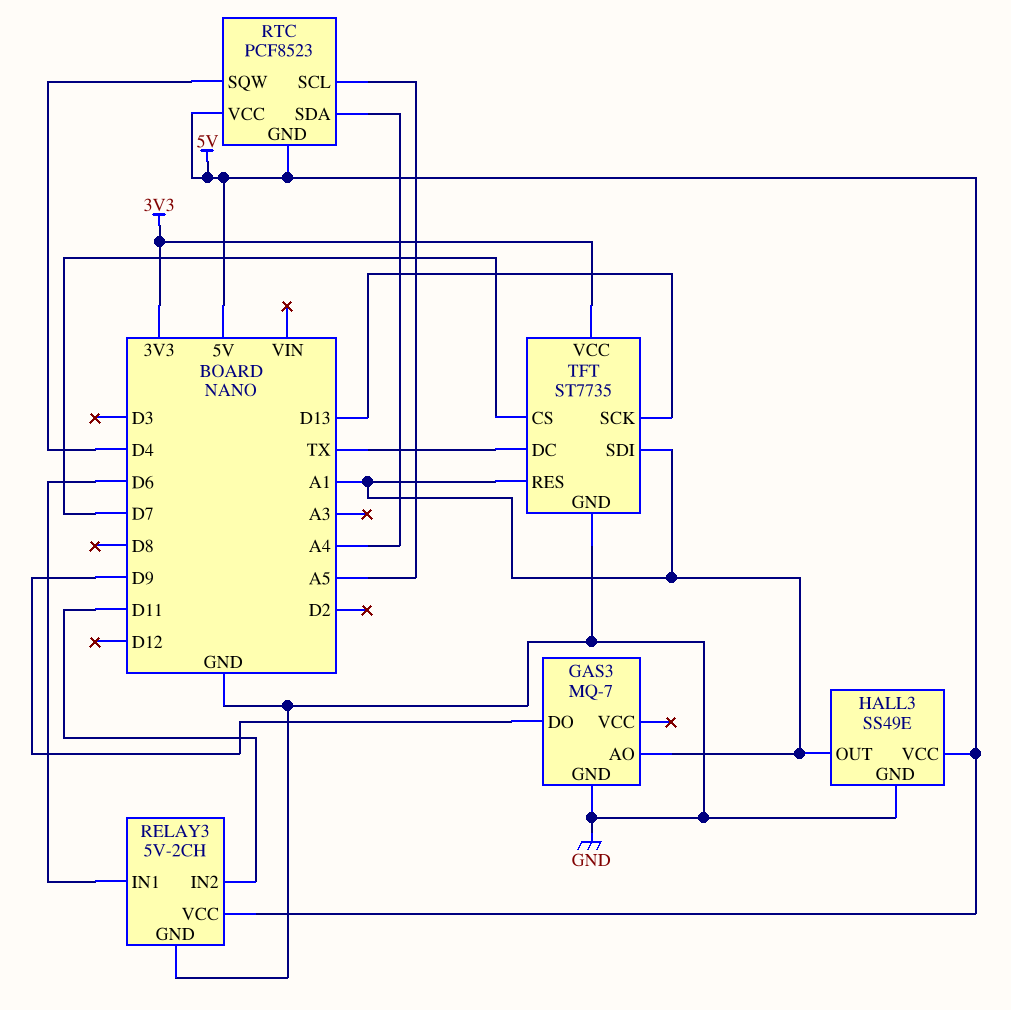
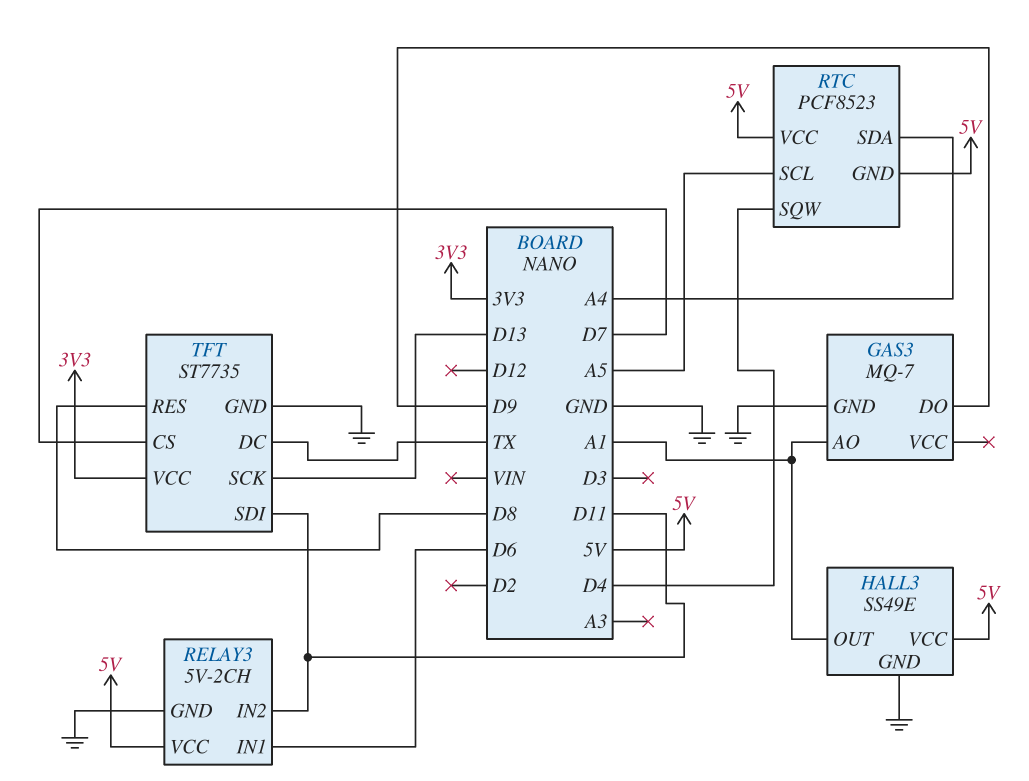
TFT pin RES: A1 -> D8
TFT pin SDI: A1 -> D11

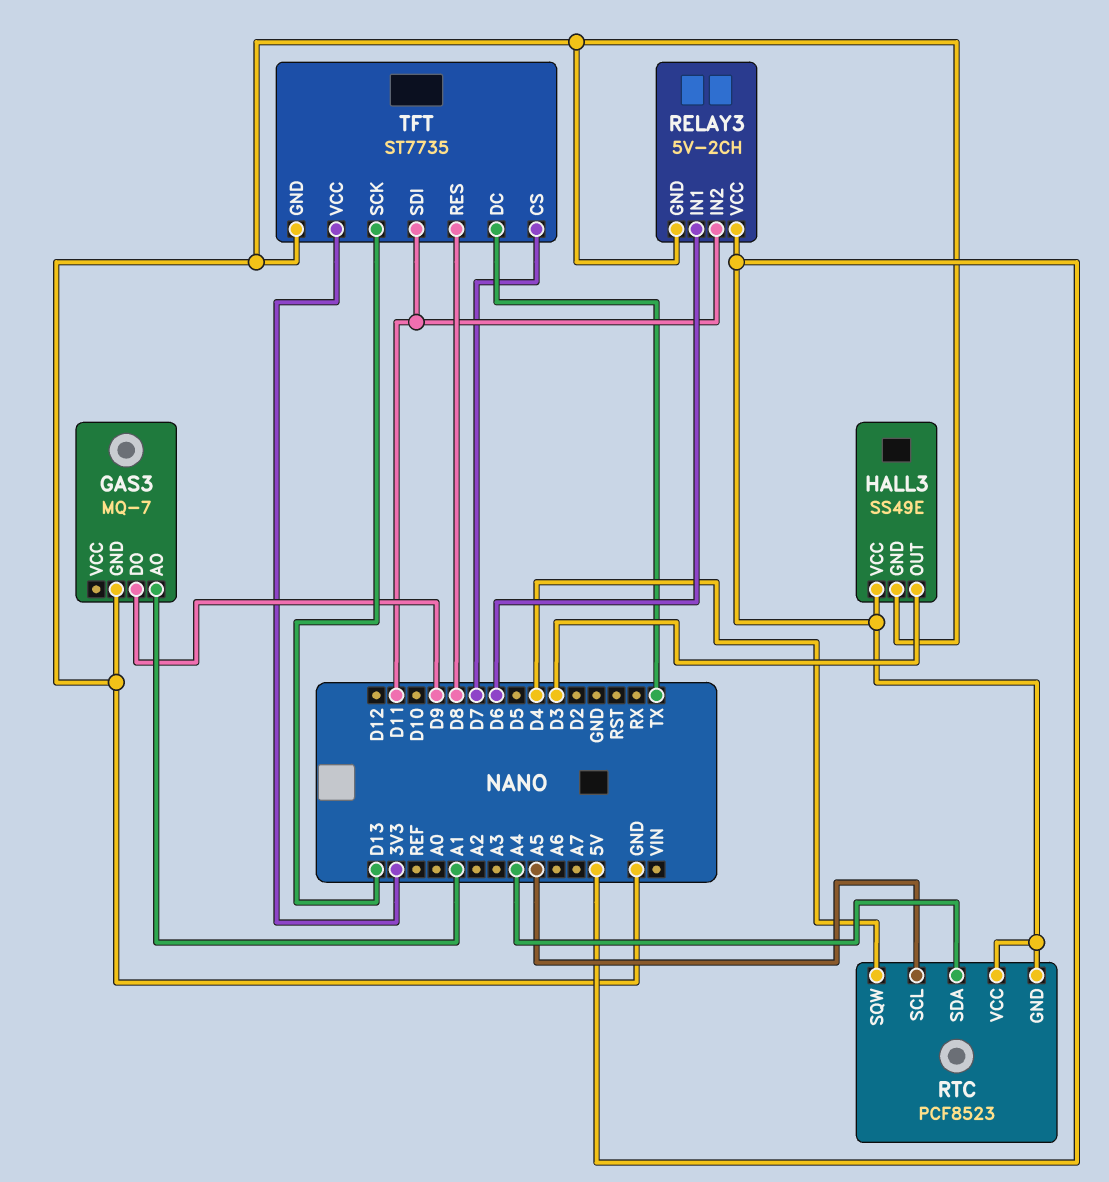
HALL3 pin OUT: A1 -> D3

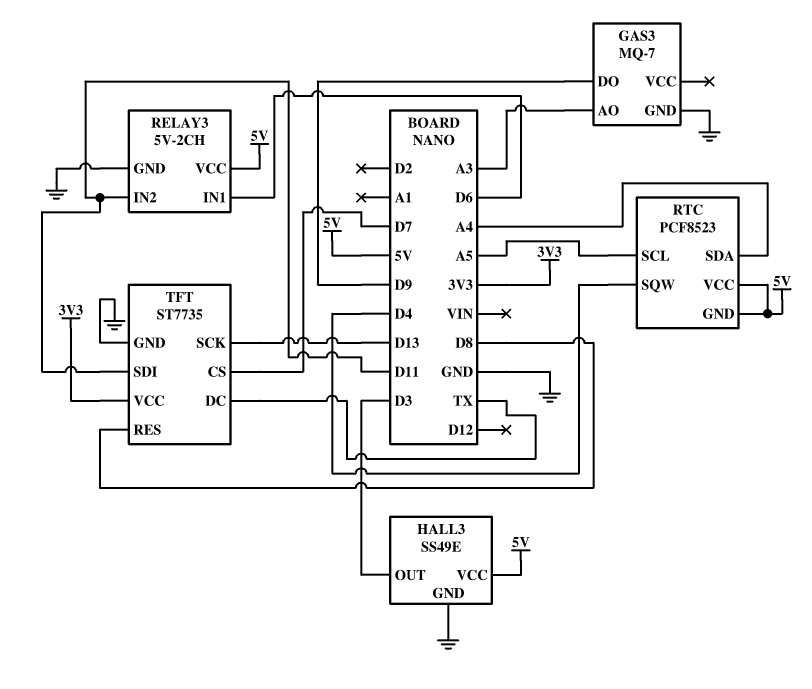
GAS3 pin AO: A1 -> A3

